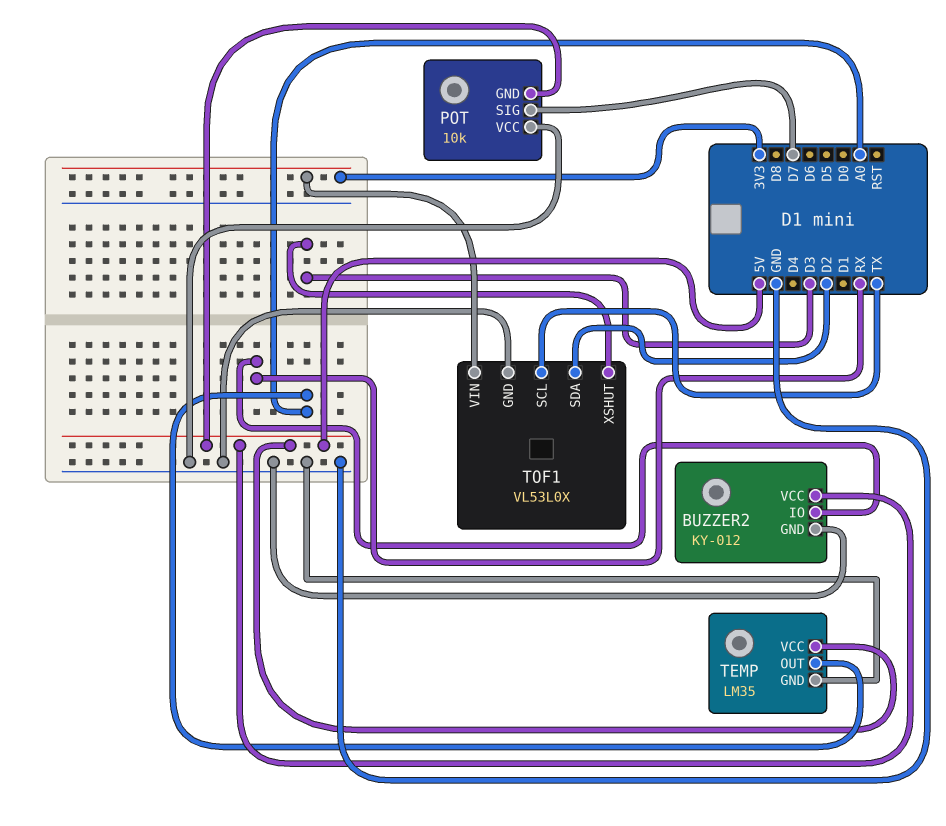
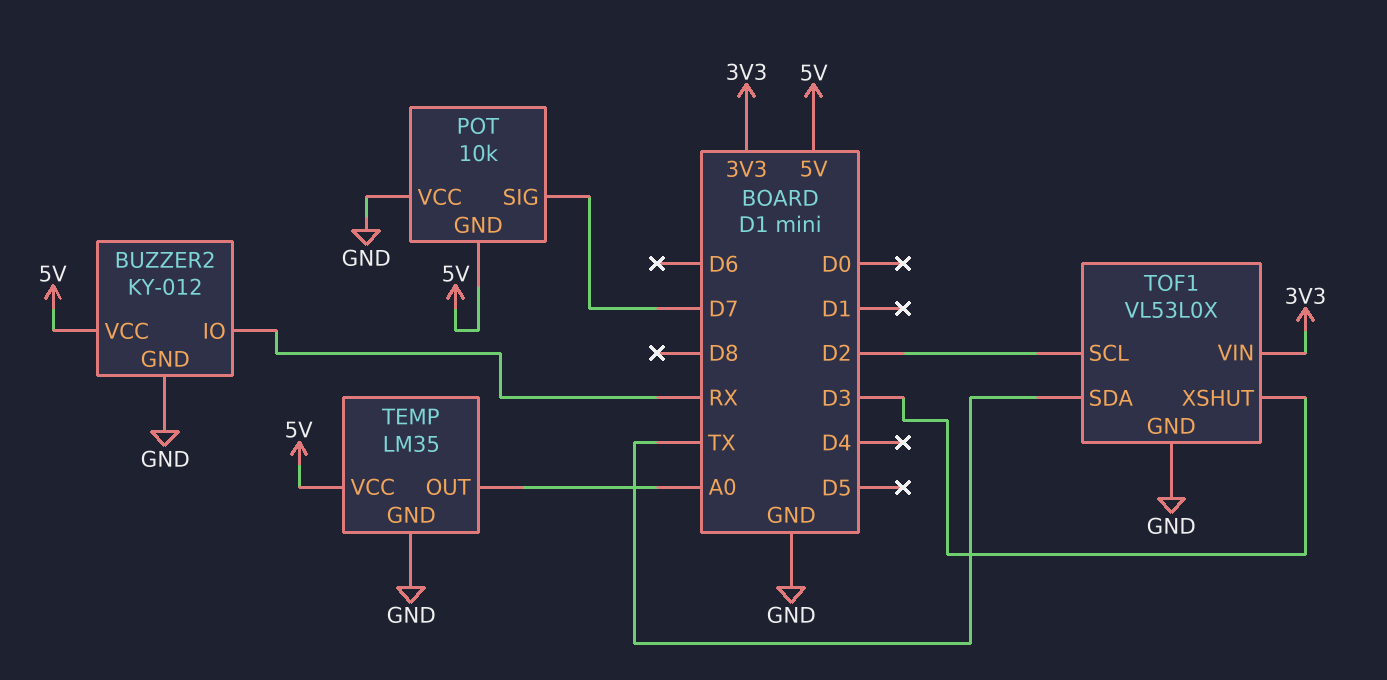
TOF1 pin SCL: TX -> D2
TOF1 pin SDA: D2 -> TX

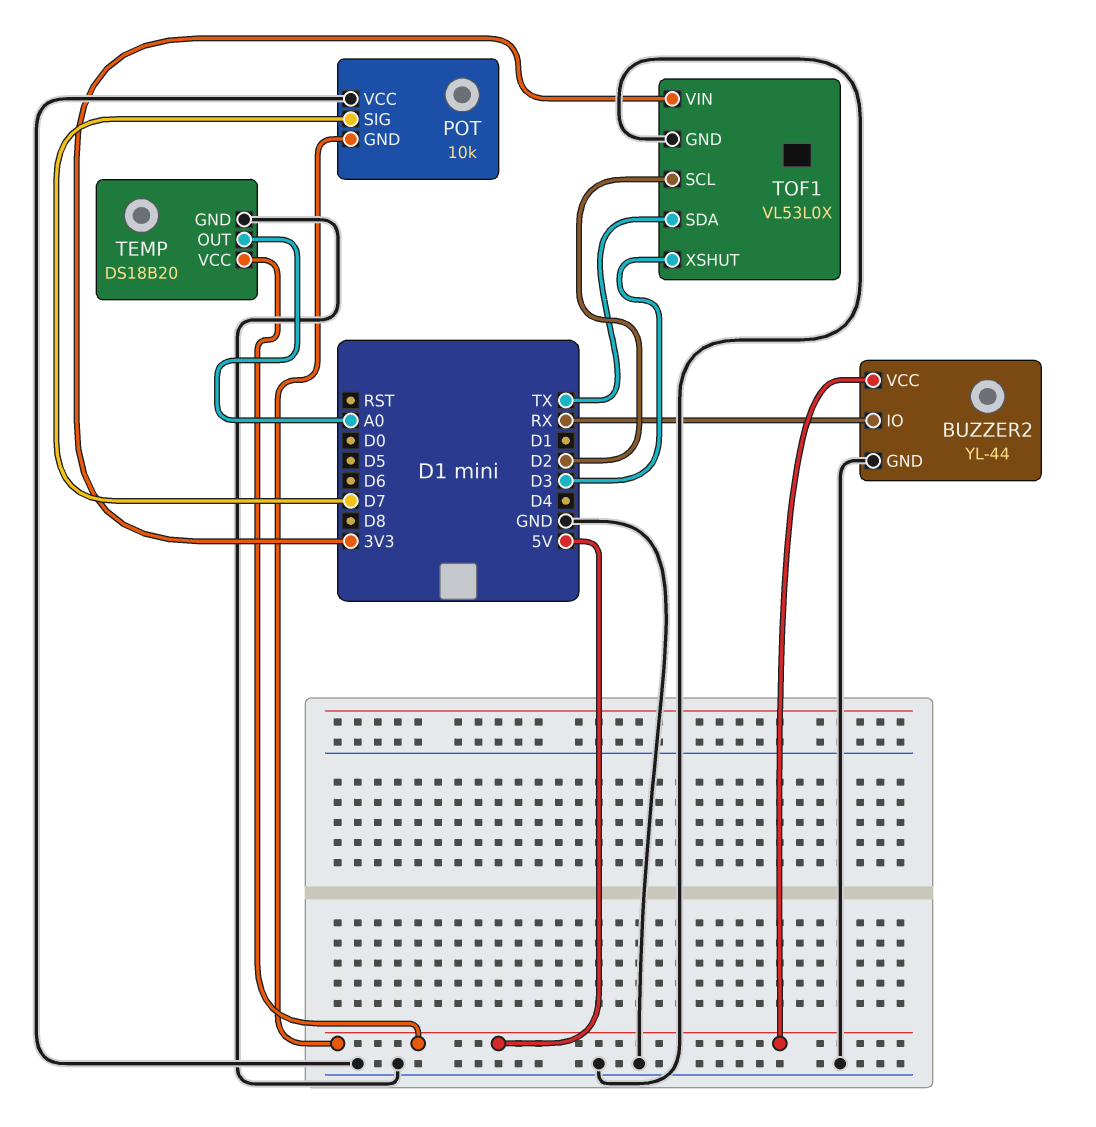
BUZZER2: KY-012 -> YL-44
TEMP: LM35 -> DS18B20

